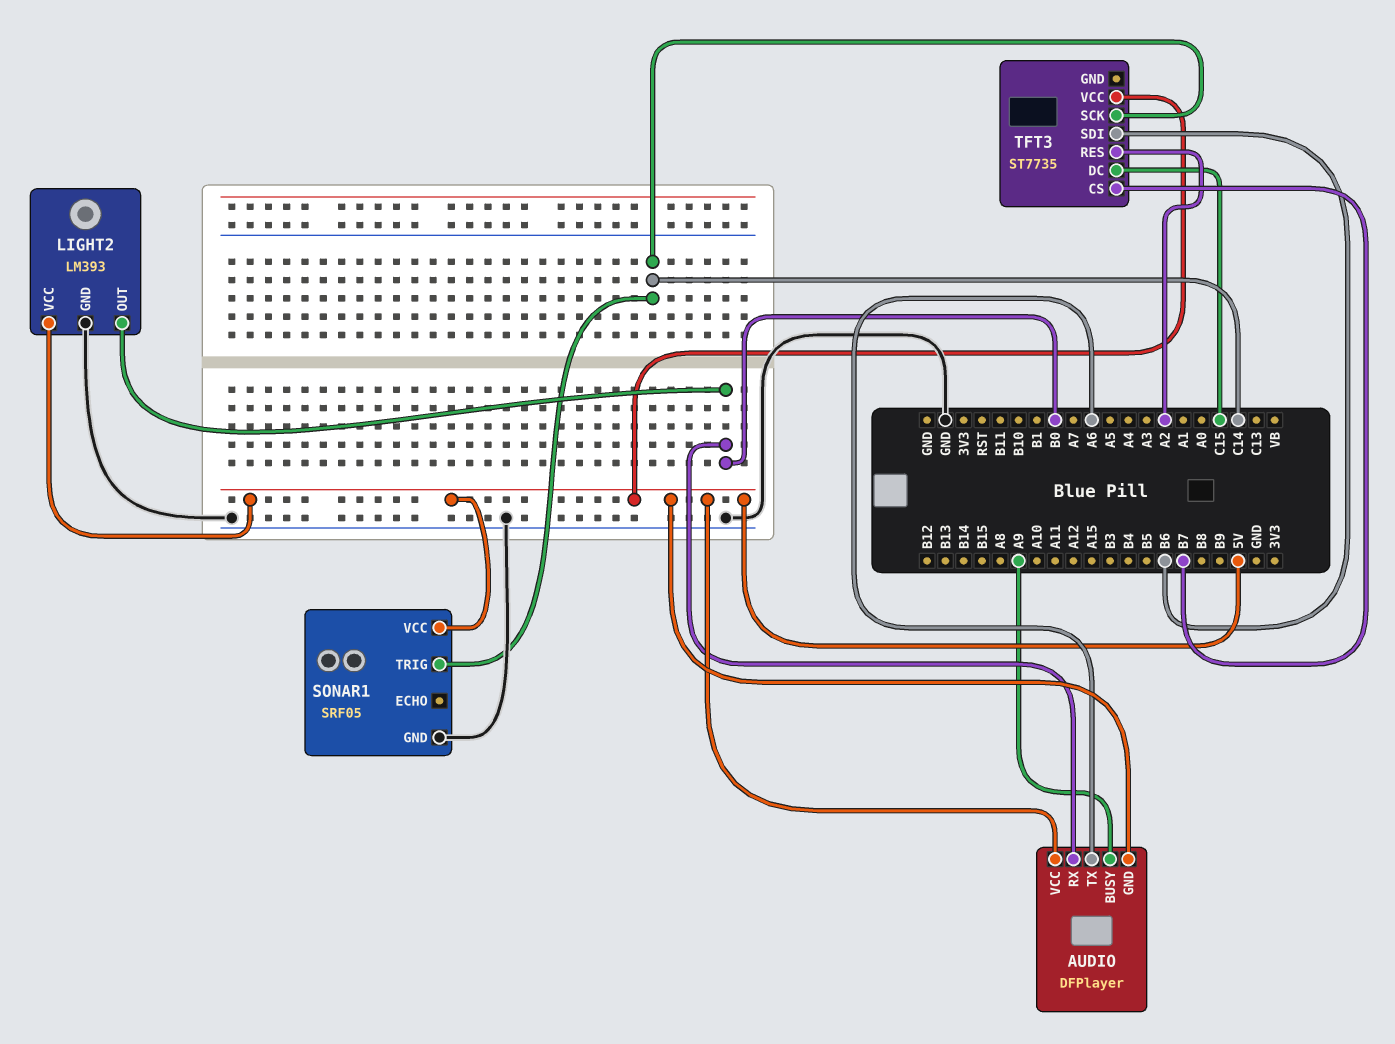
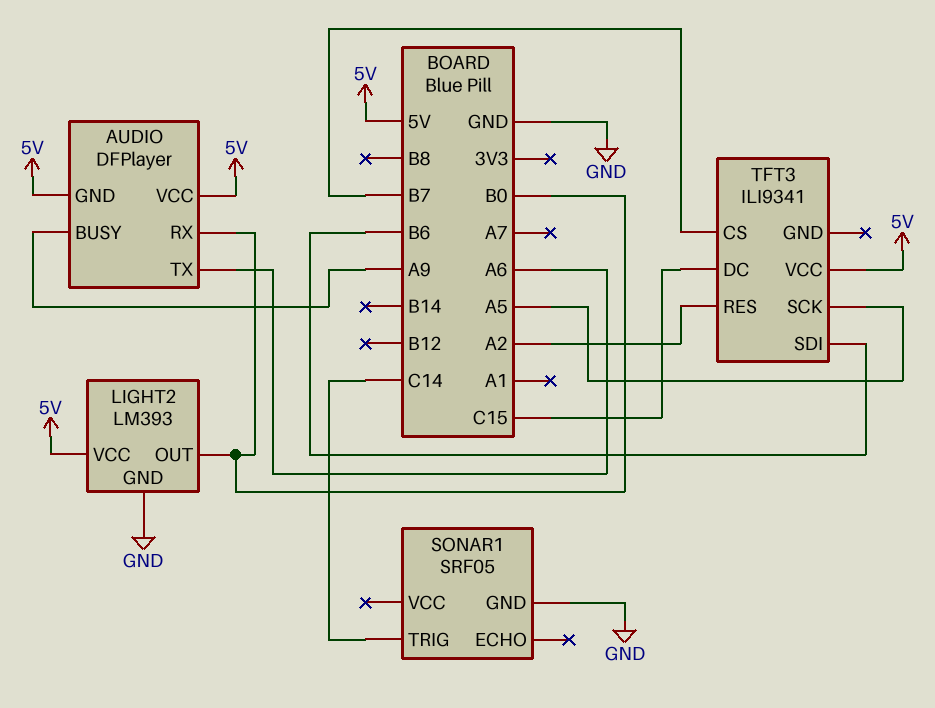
SONAR1 pin VCC: 5V -> none
TFT3: ST7735 -> ILI9341
TFT3 pin SCK: C14 -> A5

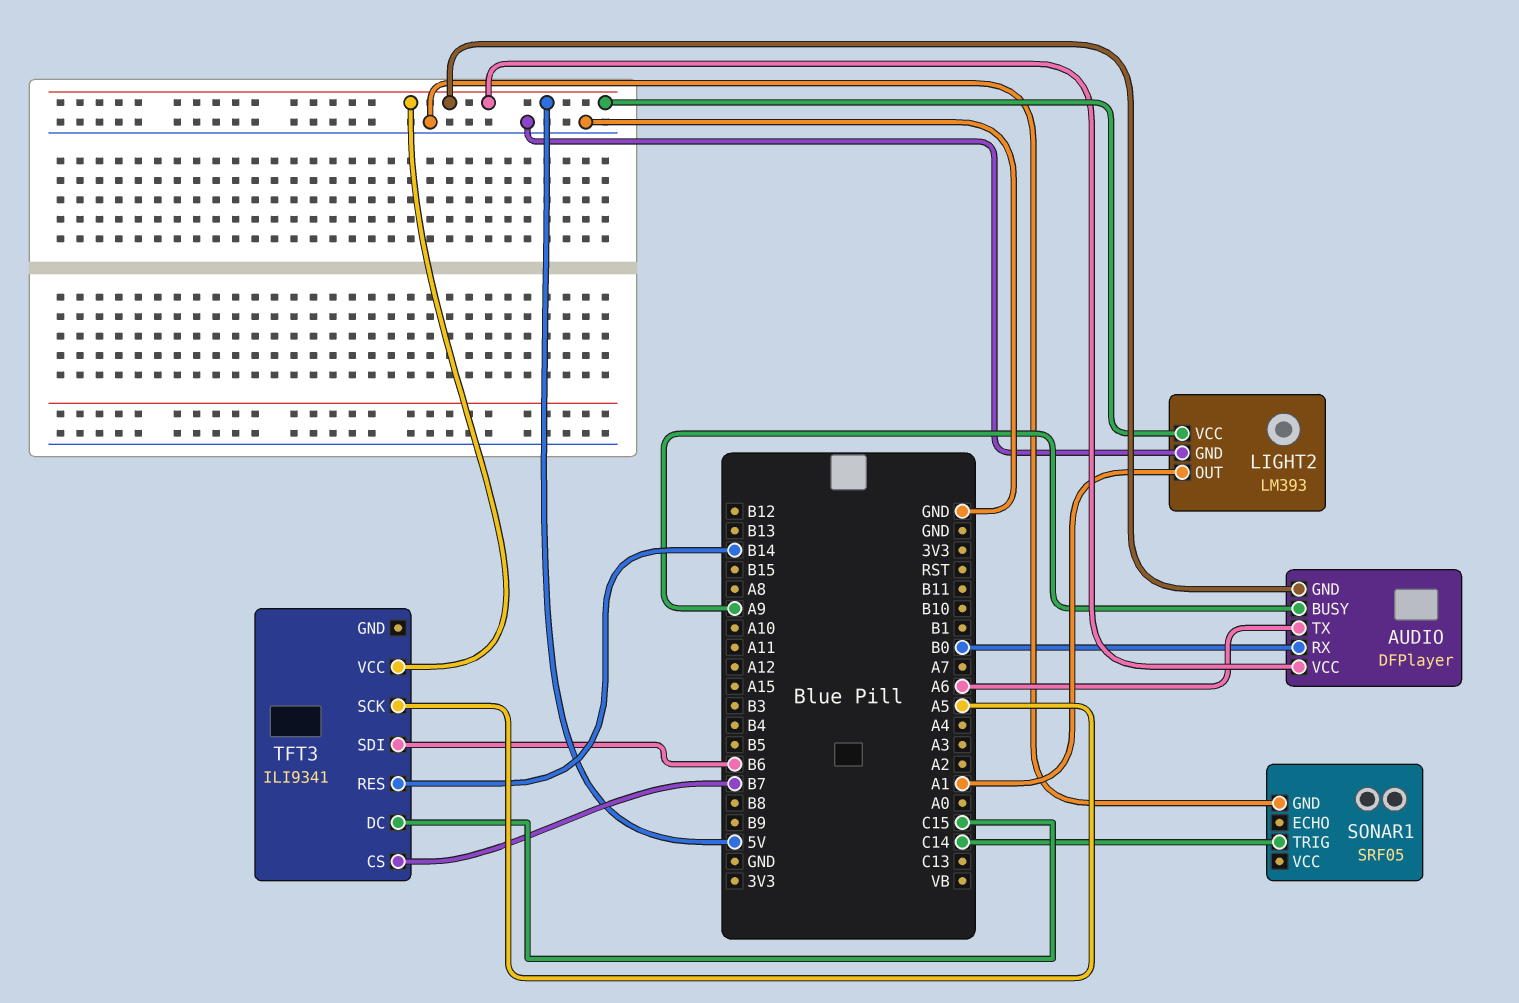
LIGHT2 pin OUT: B0 -> A1
TFT3 pin RES: A2 -> B14

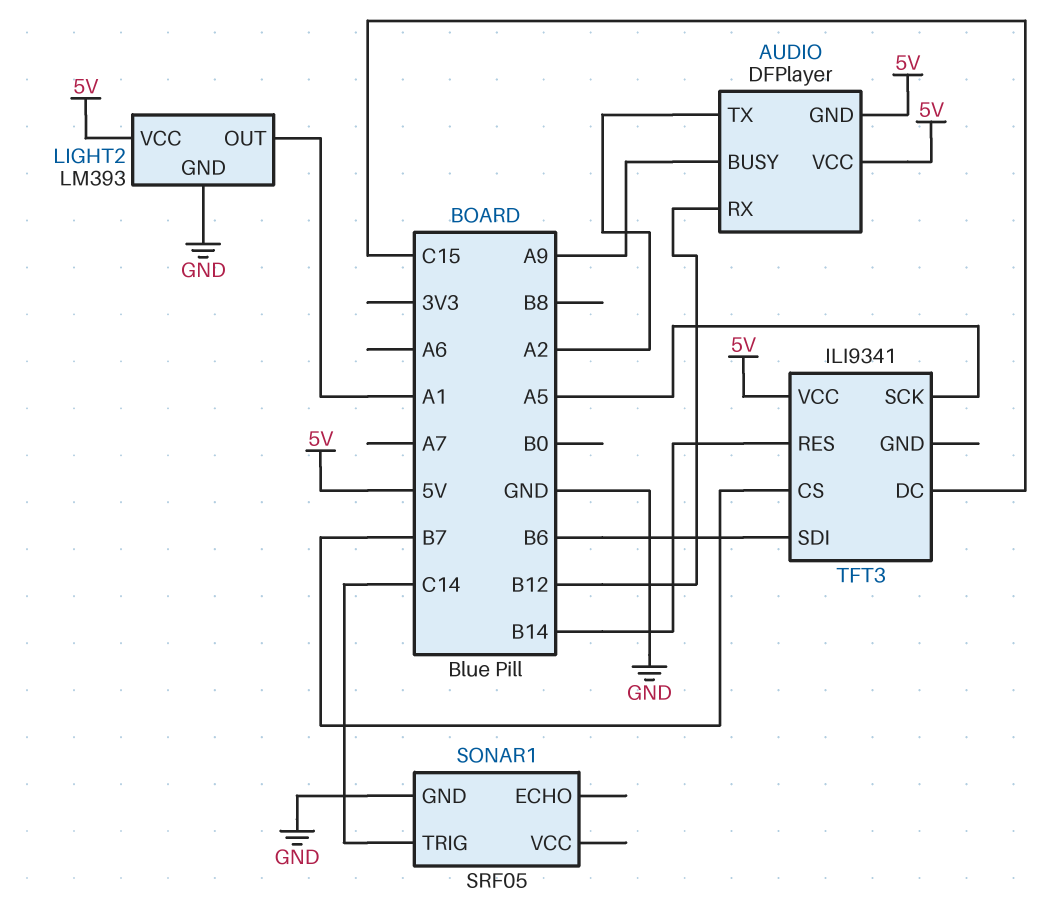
AUDIO pin RX: B0 -> B12
AUDIO pin TX: A6 -> A2

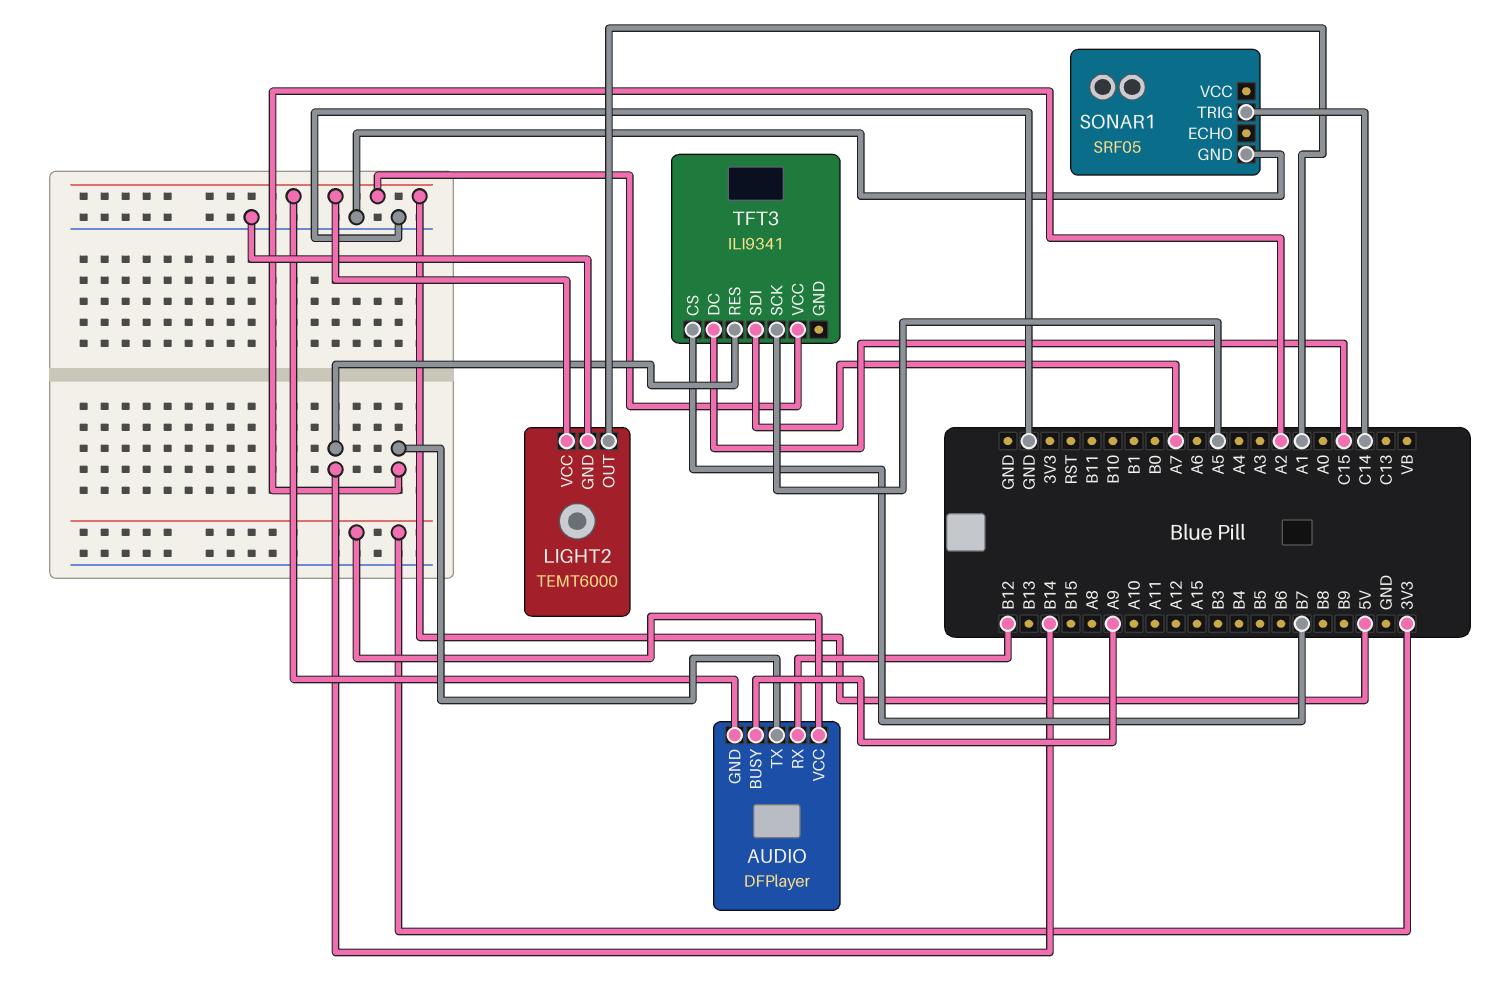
AUDIO pin VCC: 5V -> 3V3
LIGHT2: LM393 -> TEMT6000
TFT3 pin SDI: B6 -> A7

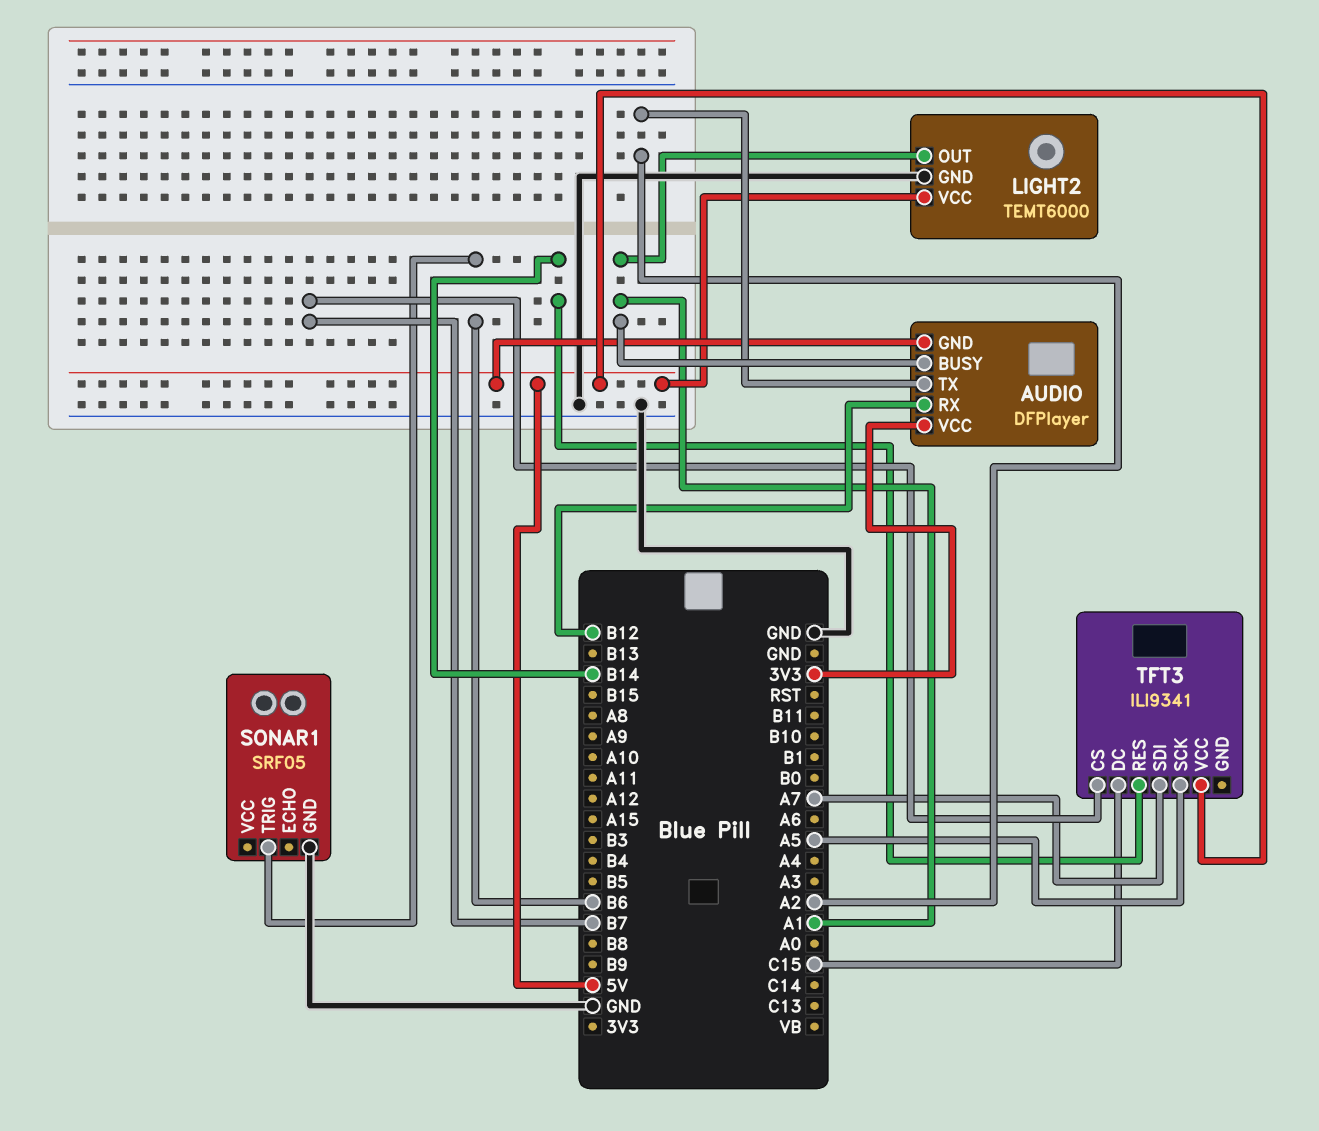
AUDIO pin BUSY: A9 -> A1
SONAR1 pin TRIG: C14 -> B6

